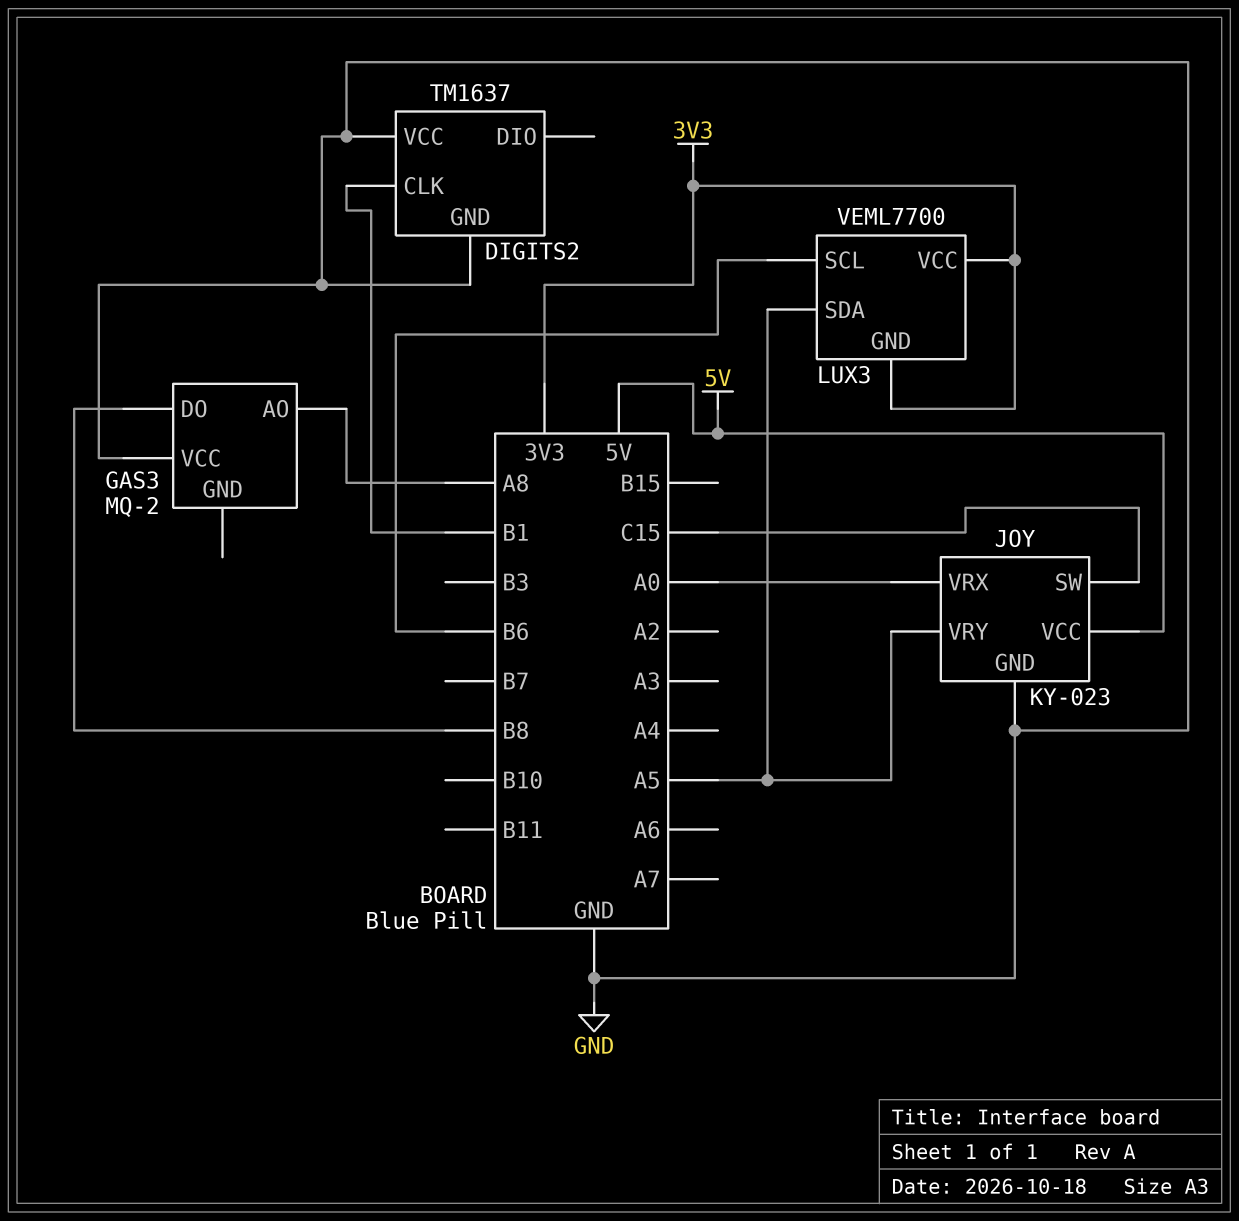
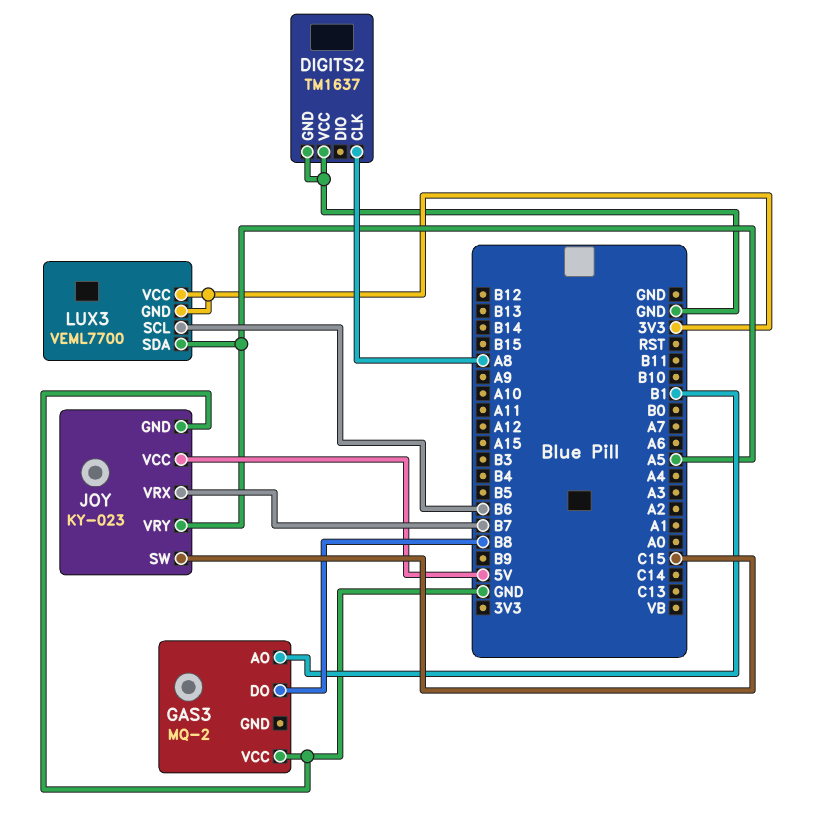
DIGITS2 pin CLK: B1 -> A8
GAS3 pin AO: A8 -> B1
JOY pin VRX: A0 -> B7

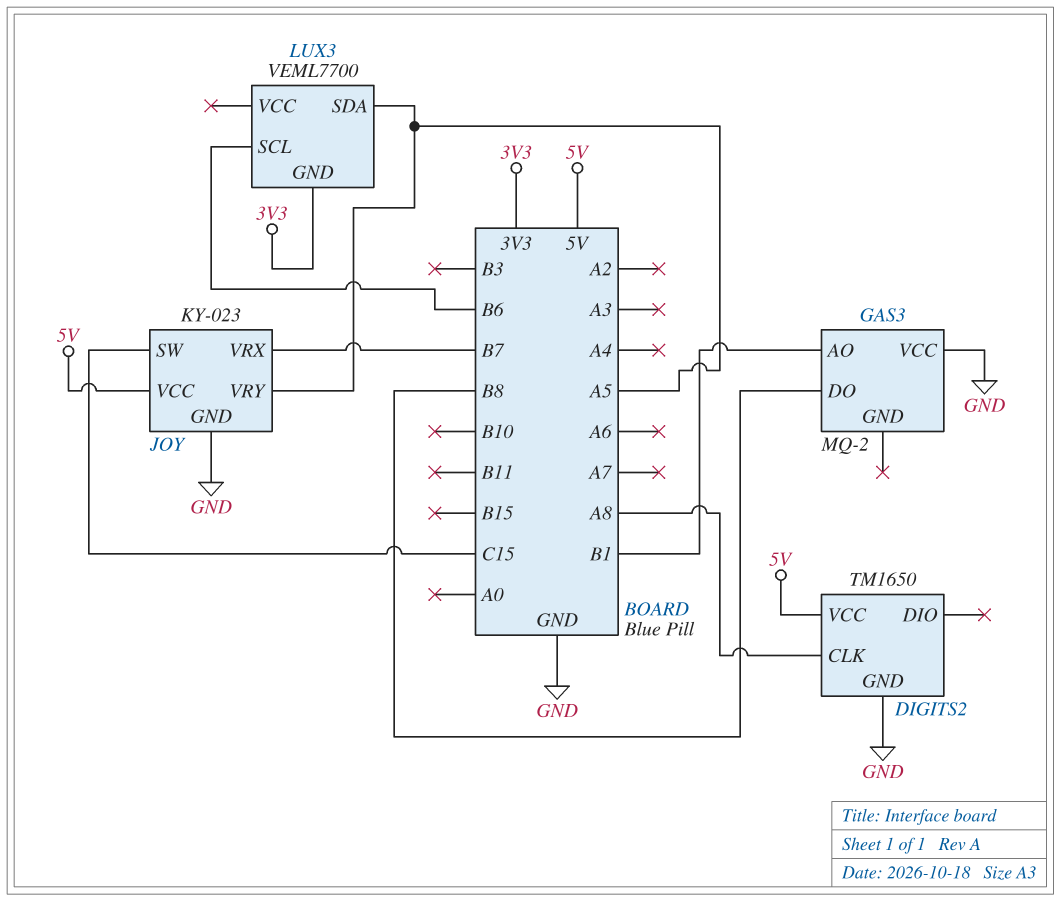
DIGITS2: TM1637 -> TM1650
DIGITS2 pin VCC: GND -> 5V
LUX3 pin VCC: 3V3 -> none

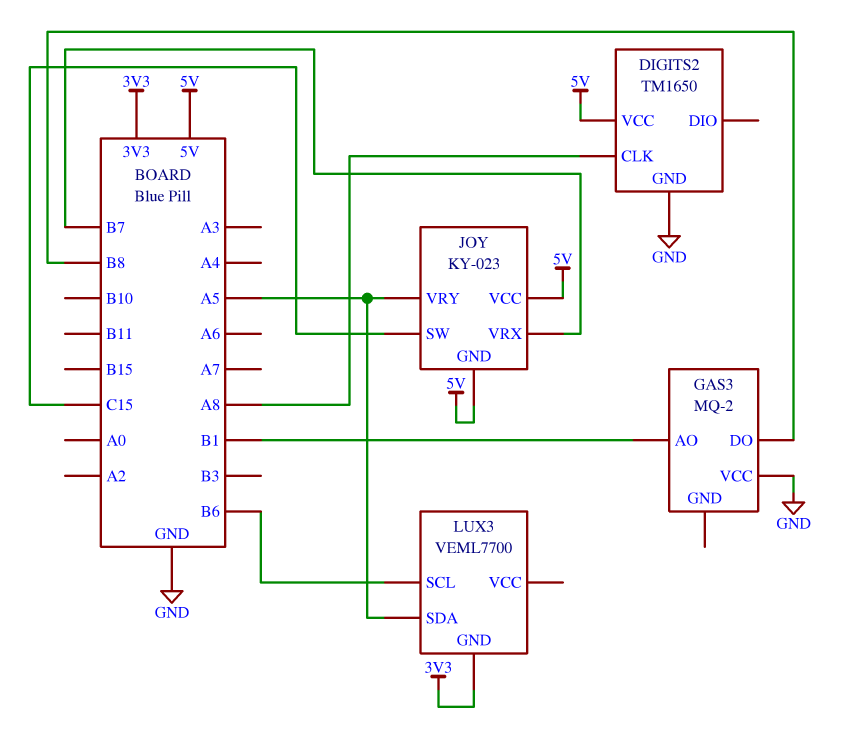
JOY pin GND: GND -> 5V

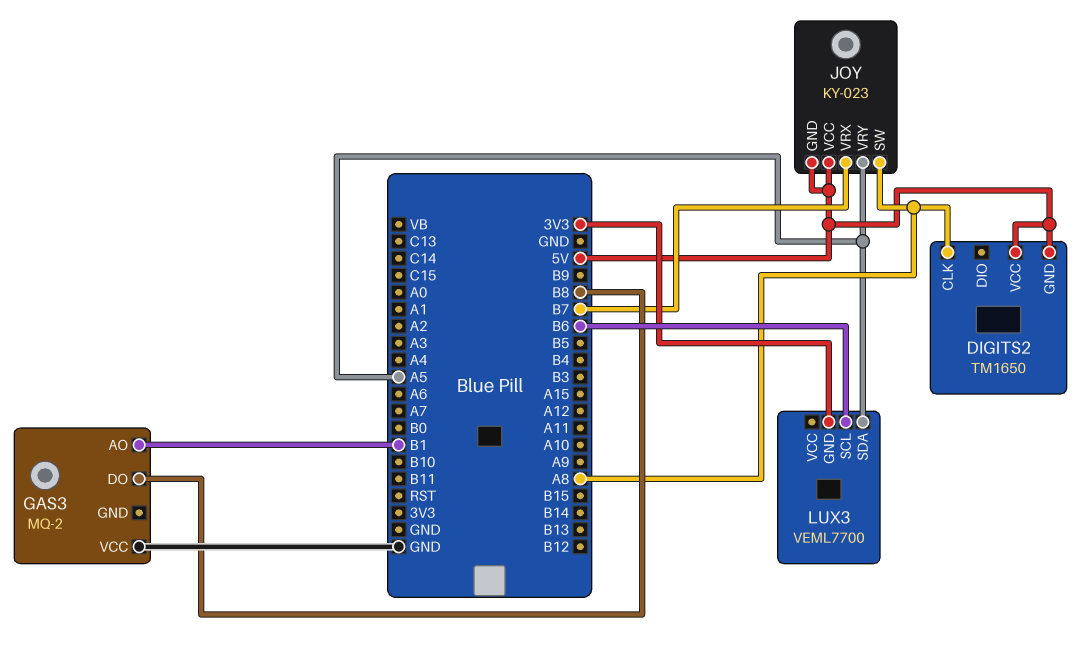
DIGITS2 pin GND: GND -> 5V
JOY pin SW: C15 -> A8

